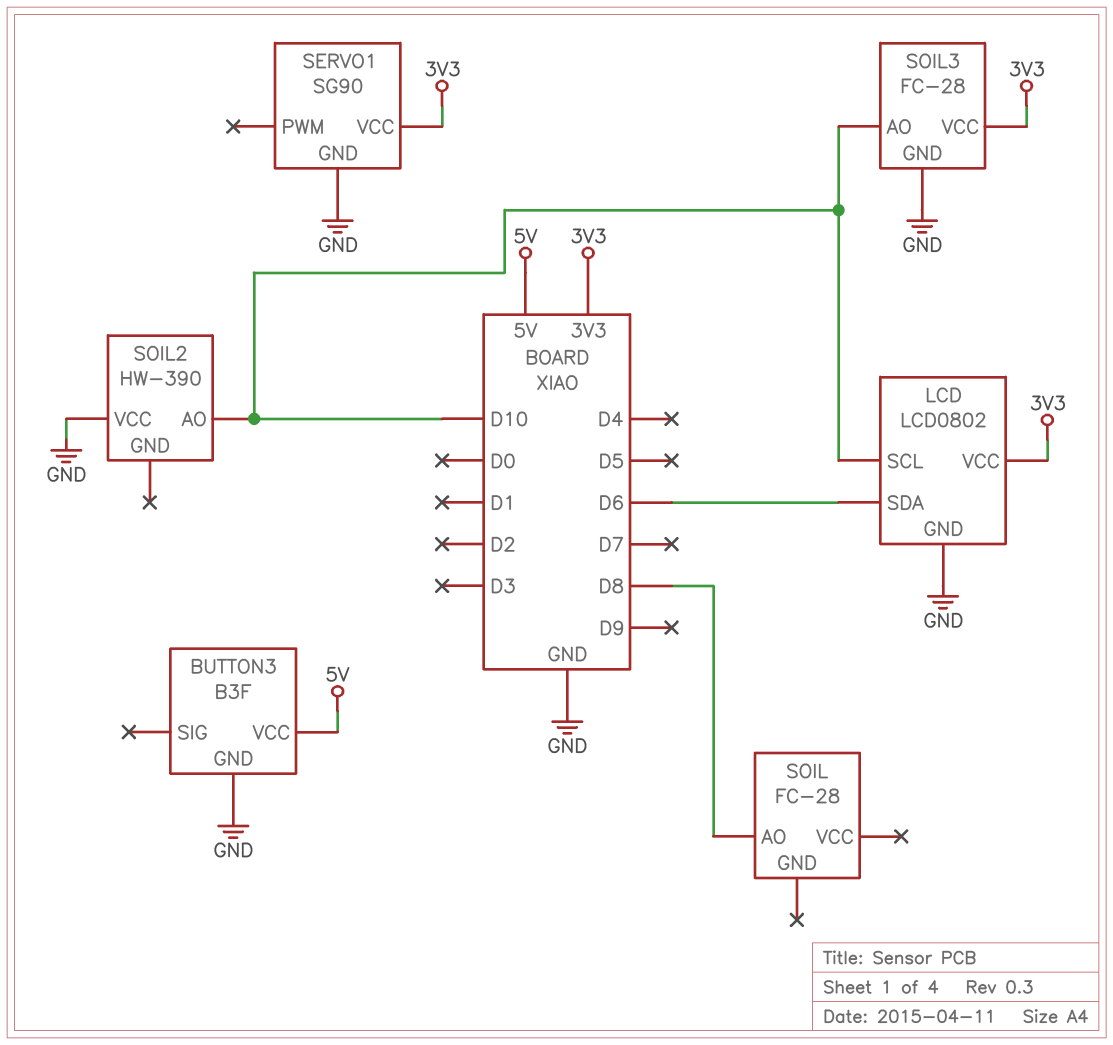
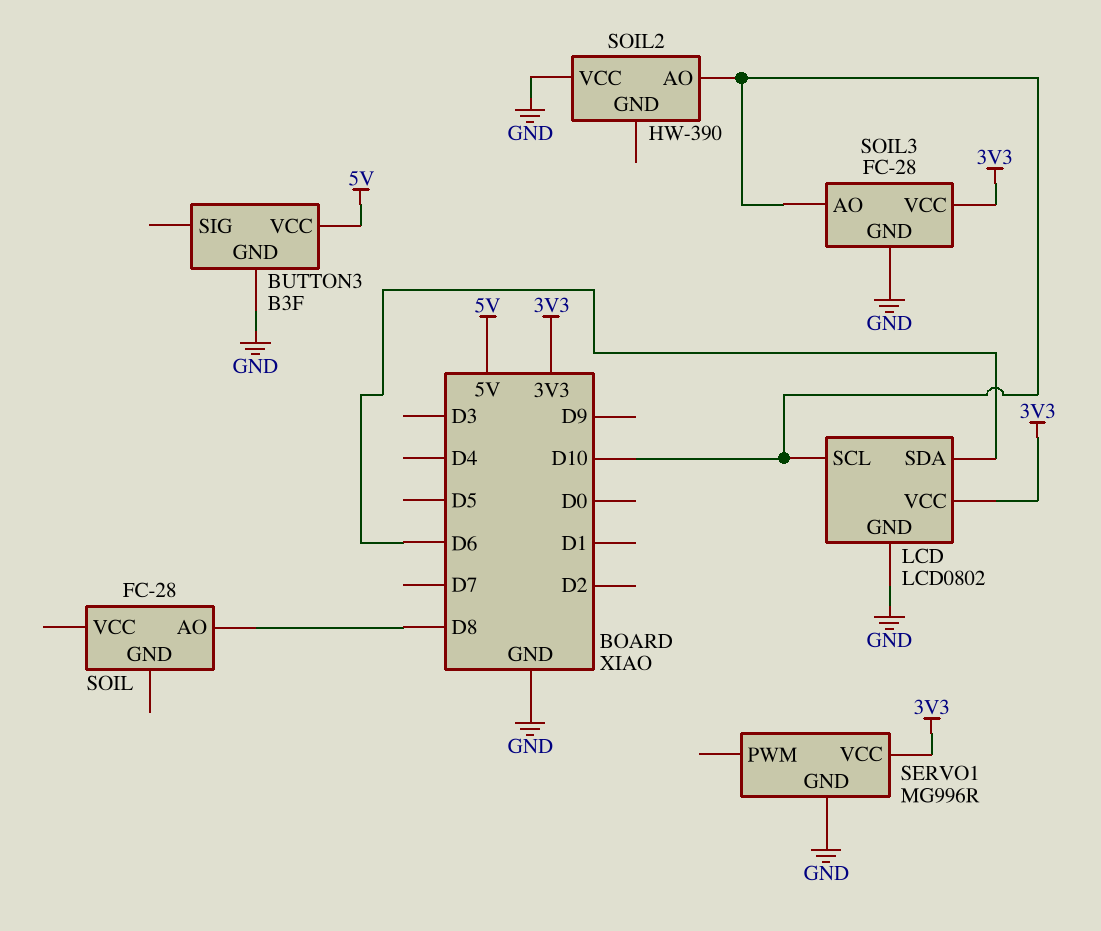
SERVO1: SG90 -> MG996R

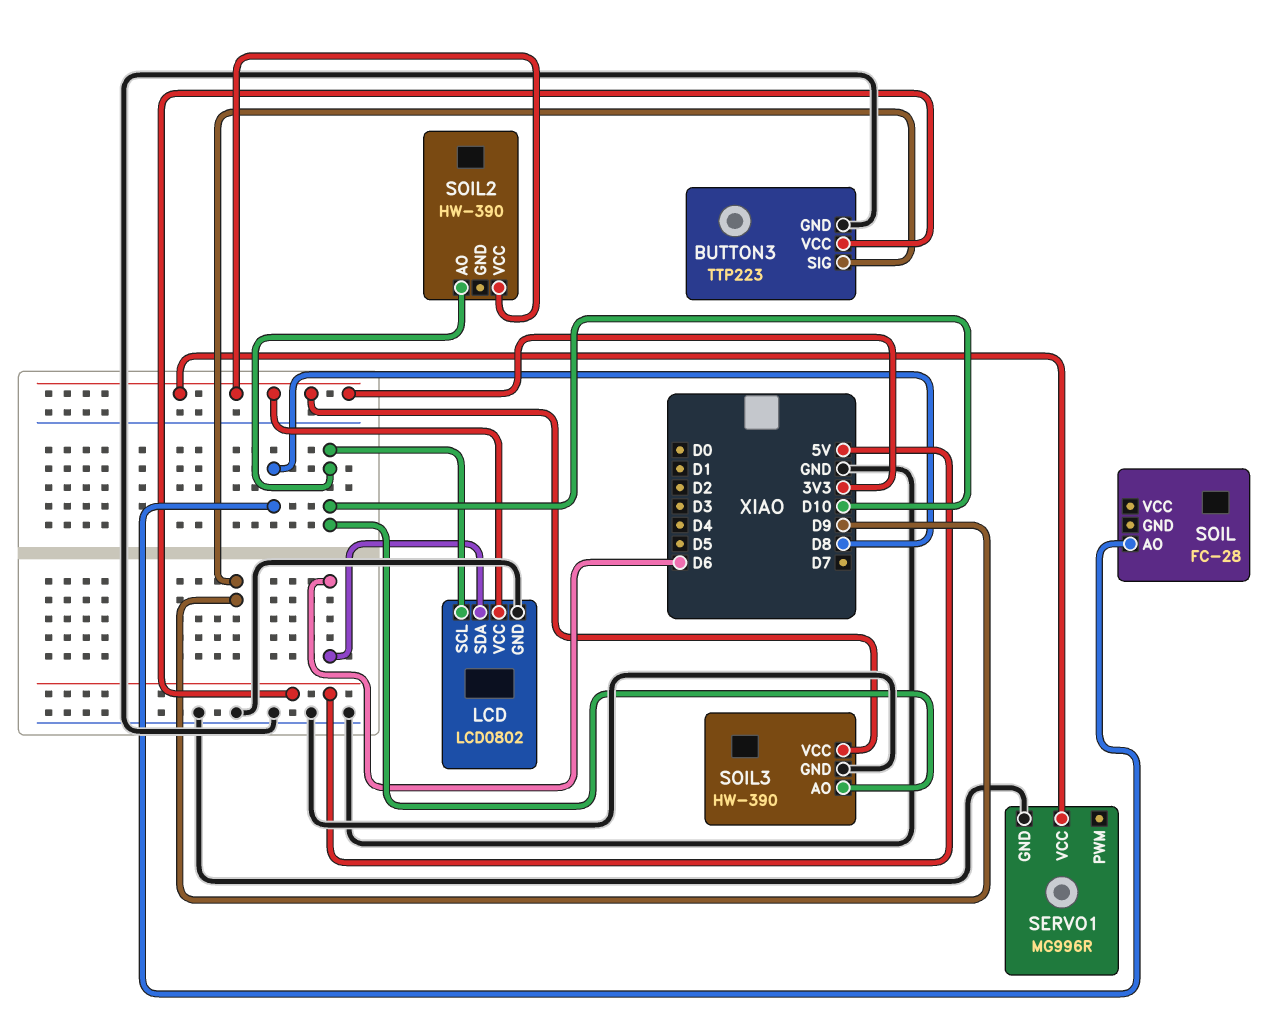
BUTTON3: B3F -> TTP223
BUTTON3 pin SIG: none -> D9
SOIL2 pin VCC: GND -> 3V3
SOIL3: FC-28 -> HW-390

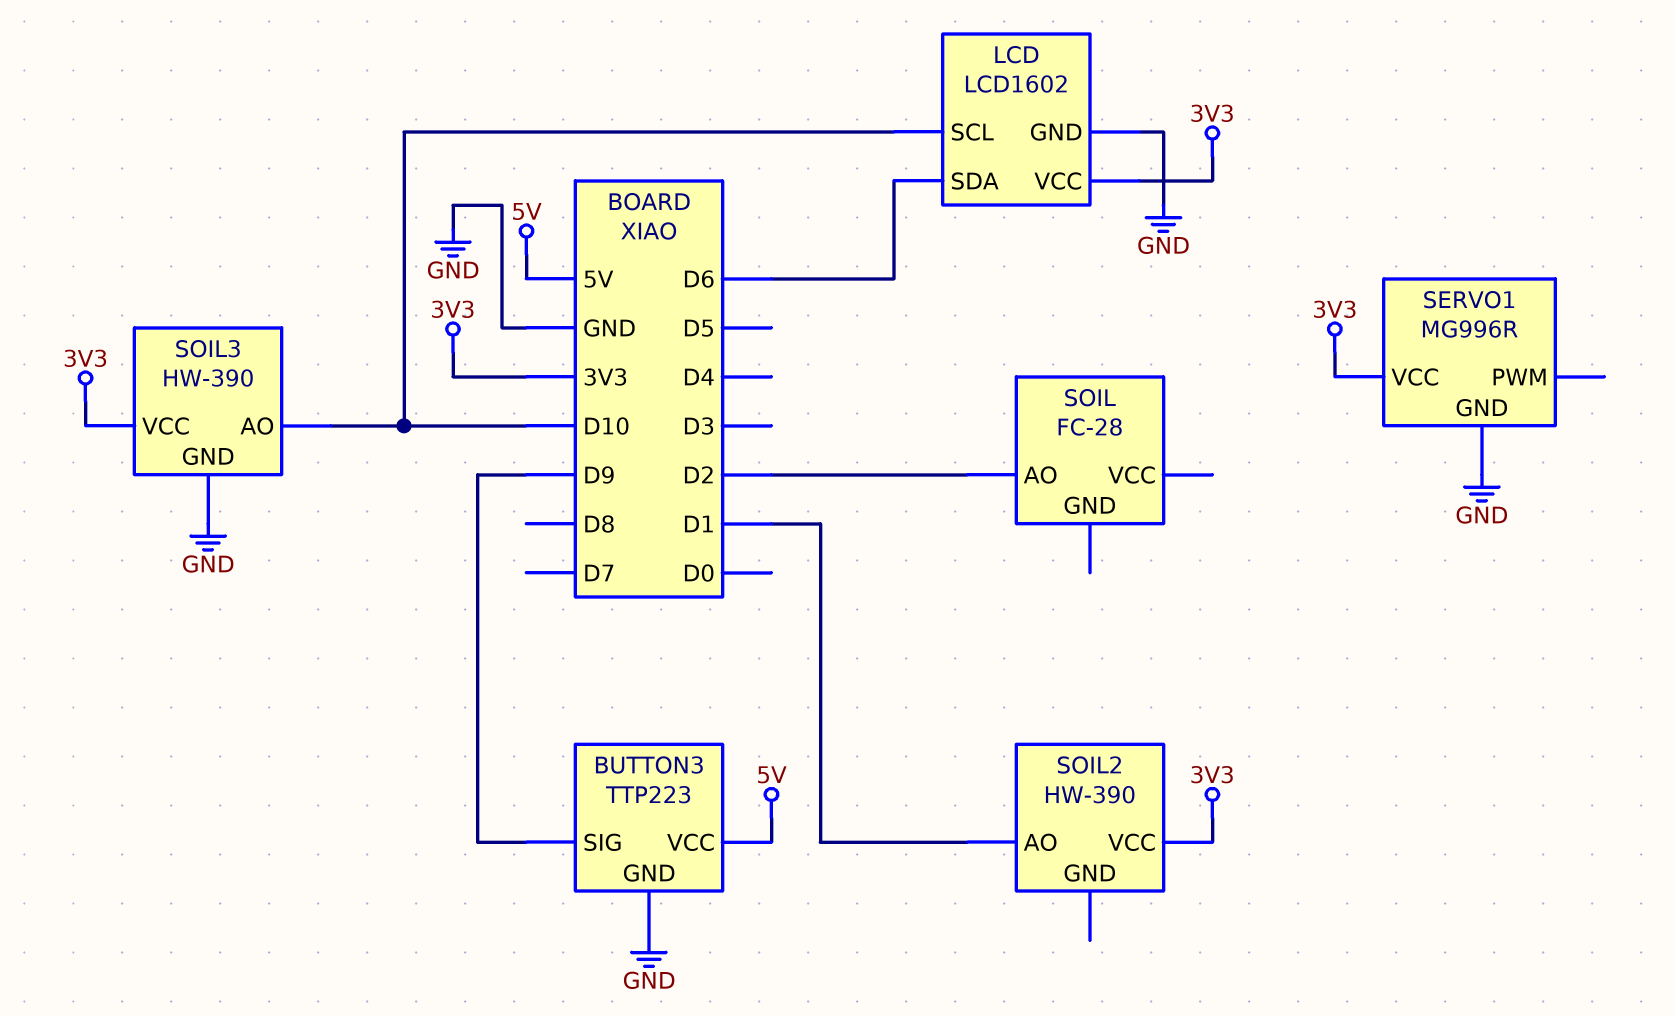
LCD: LCD0802 -> LCD1602
SOIL pin AO: D8 -> D2
SOIL2 pin AO: D10 -> D1

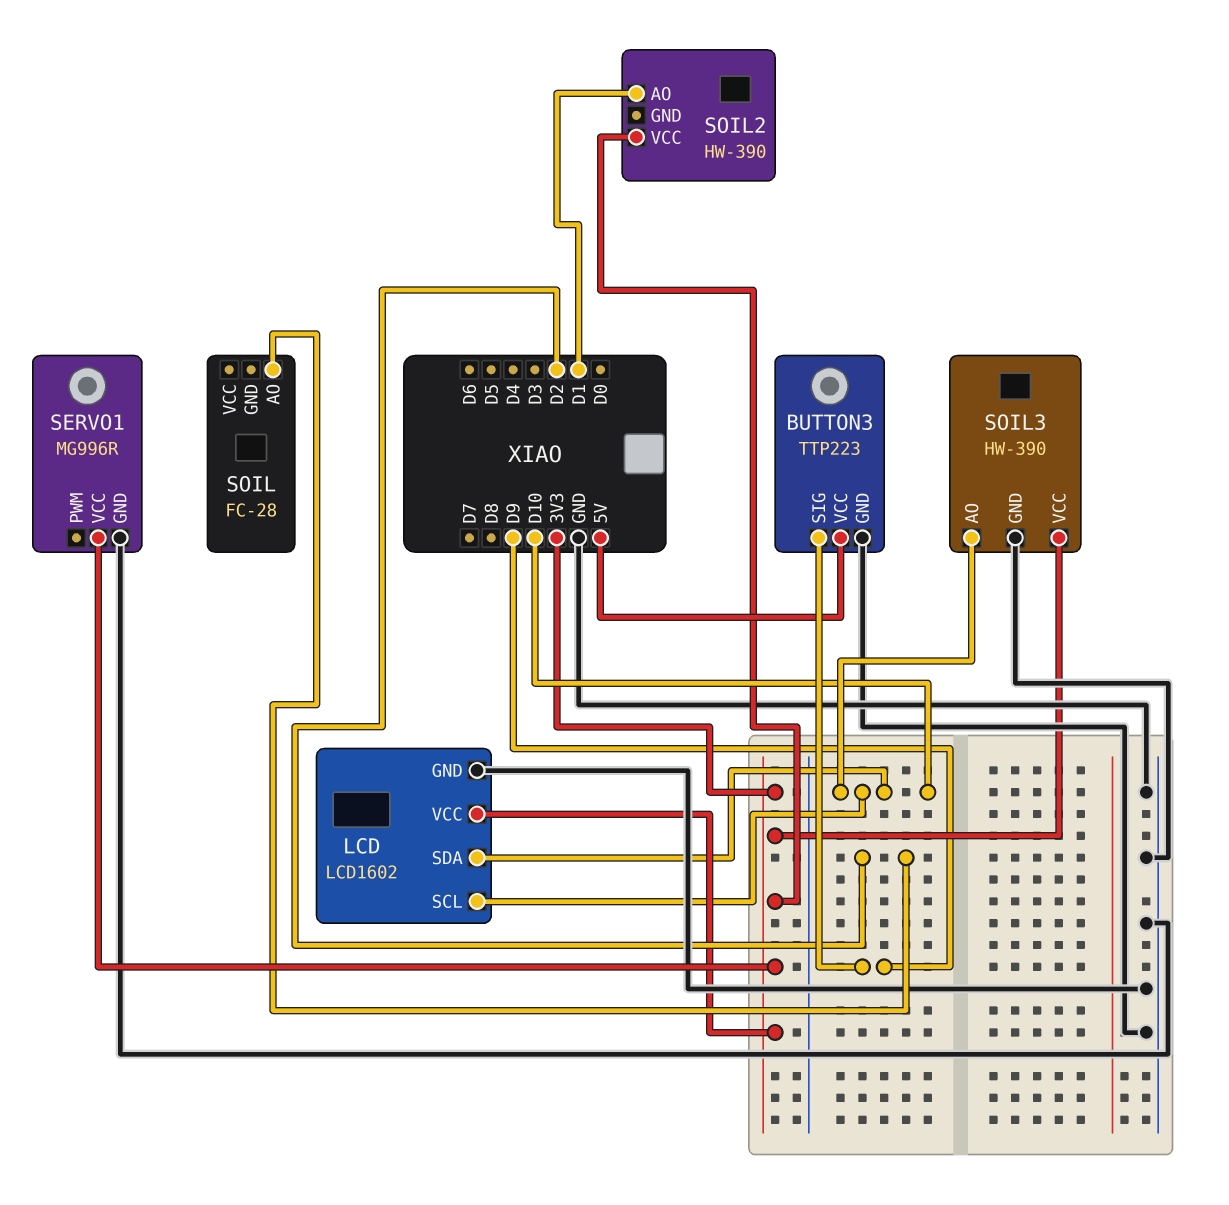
LCD pin SDA: D6 -> D10

